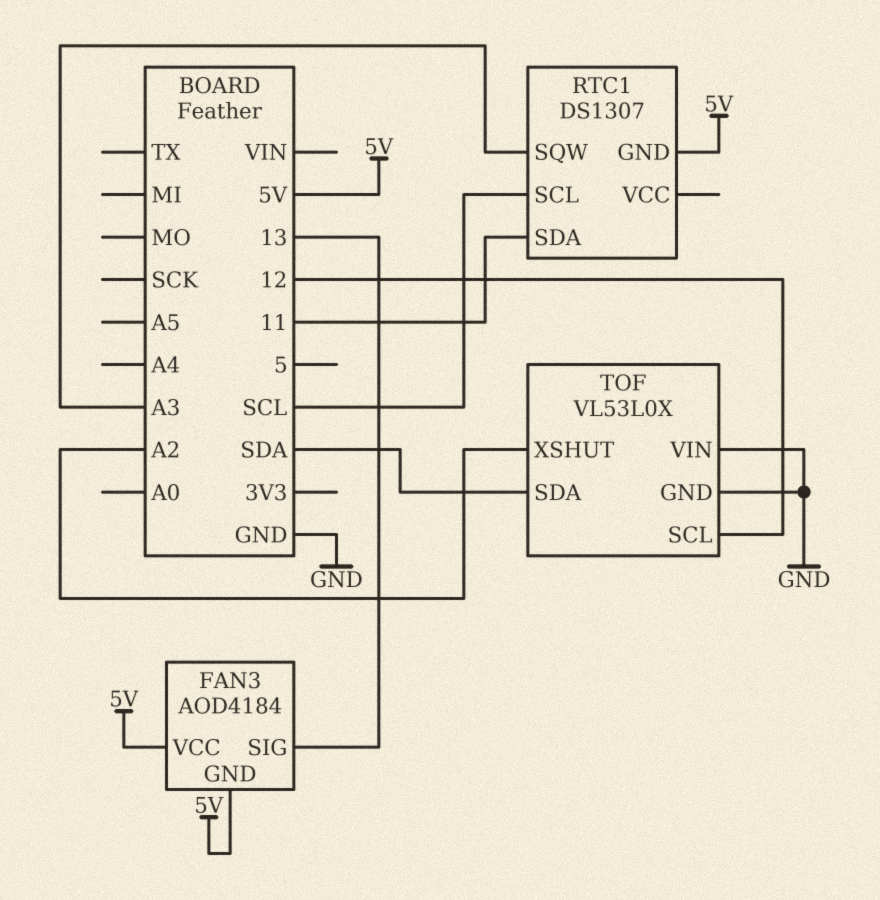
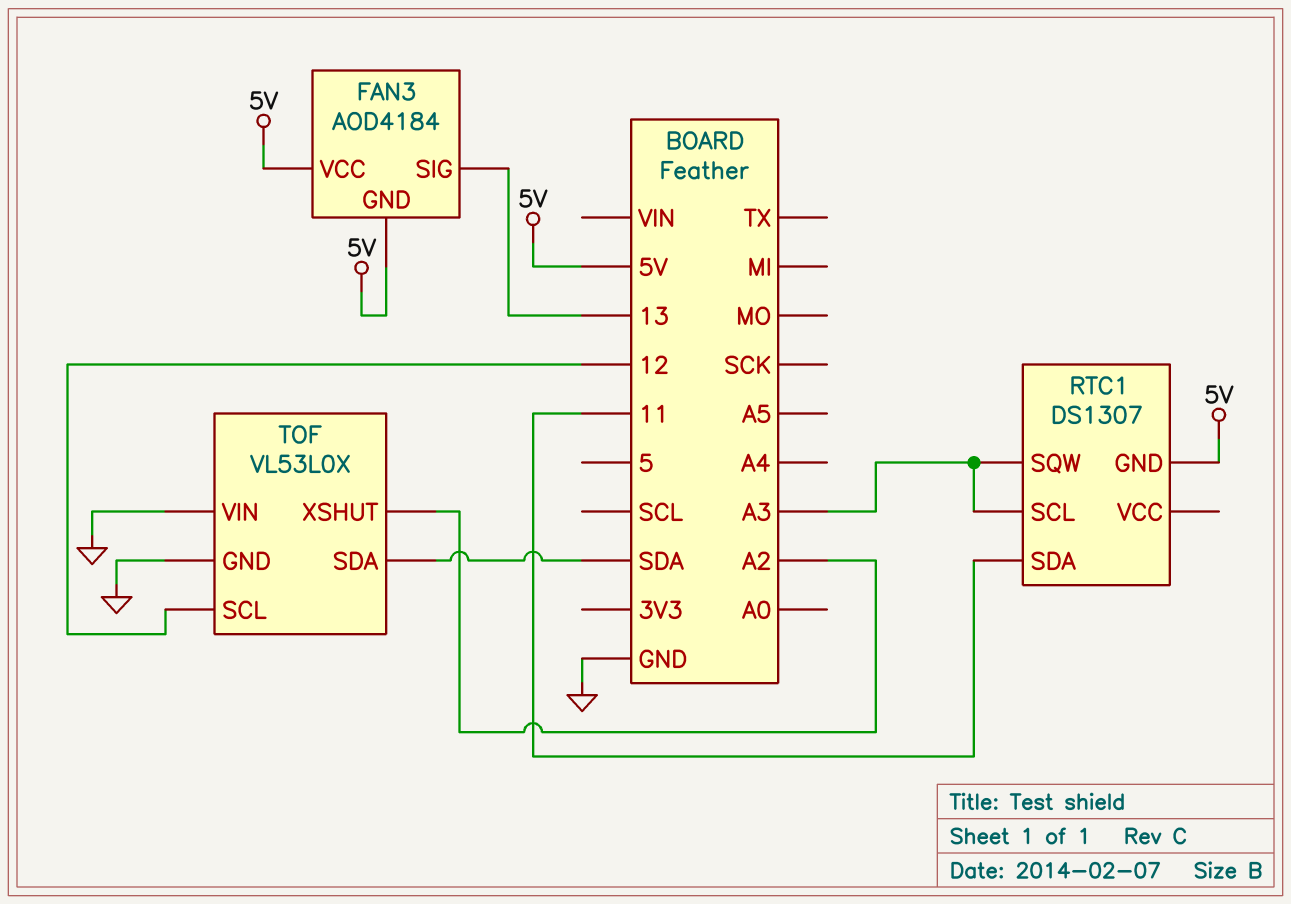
RTC1 pin SCL: SCL -> A3

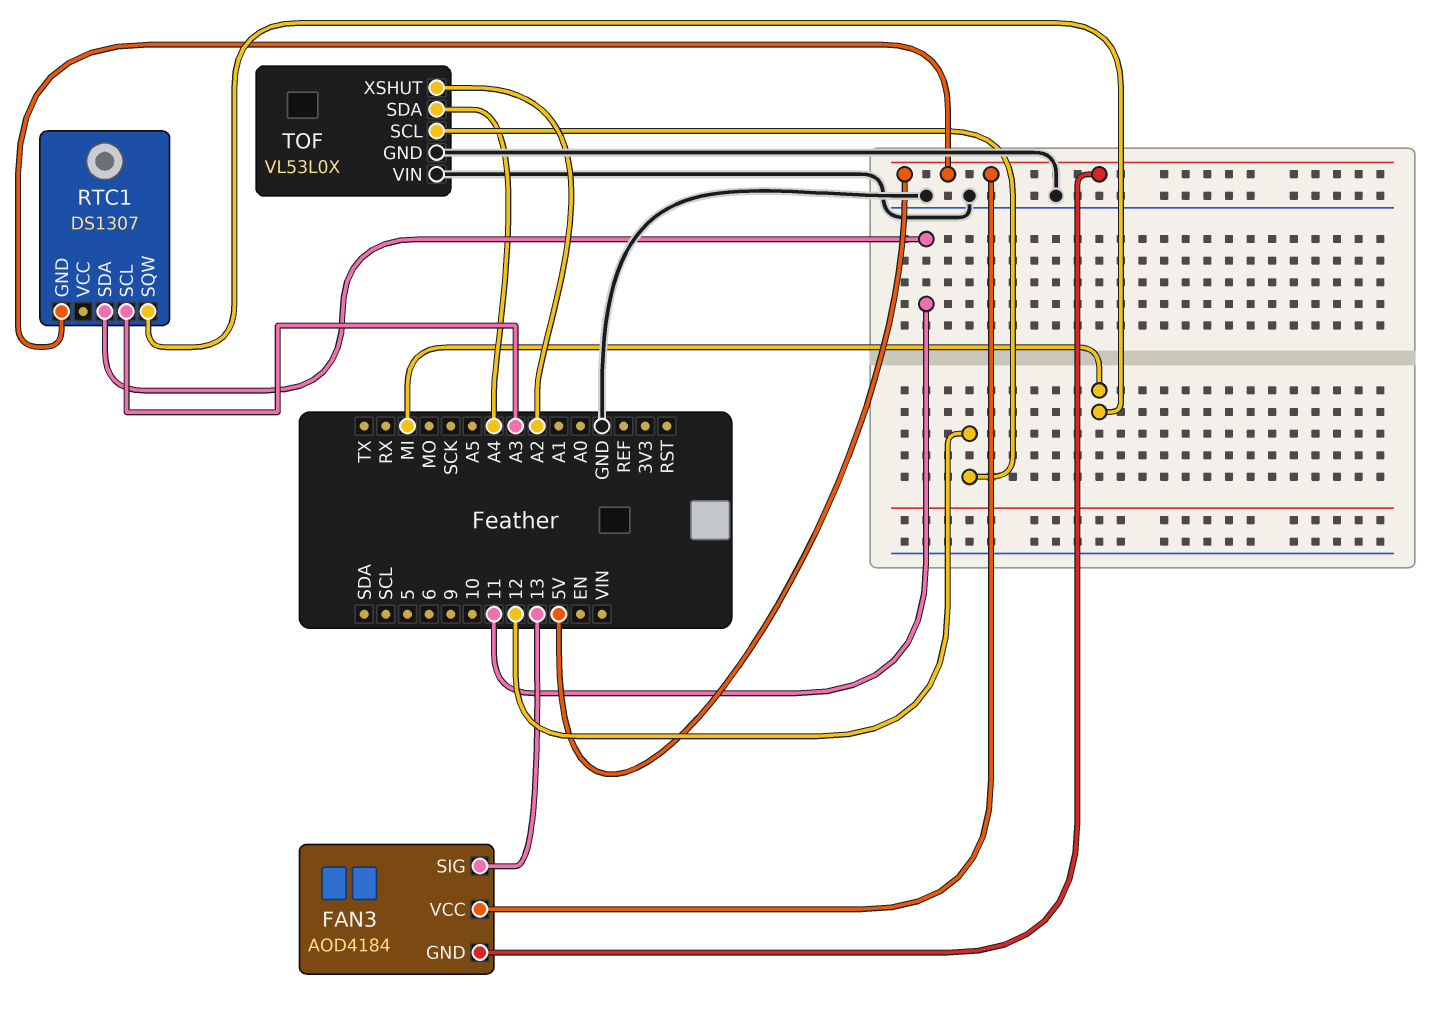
RTC1 pin SQW: A3 -> MI
TOF pin SDA: SDA -> A4

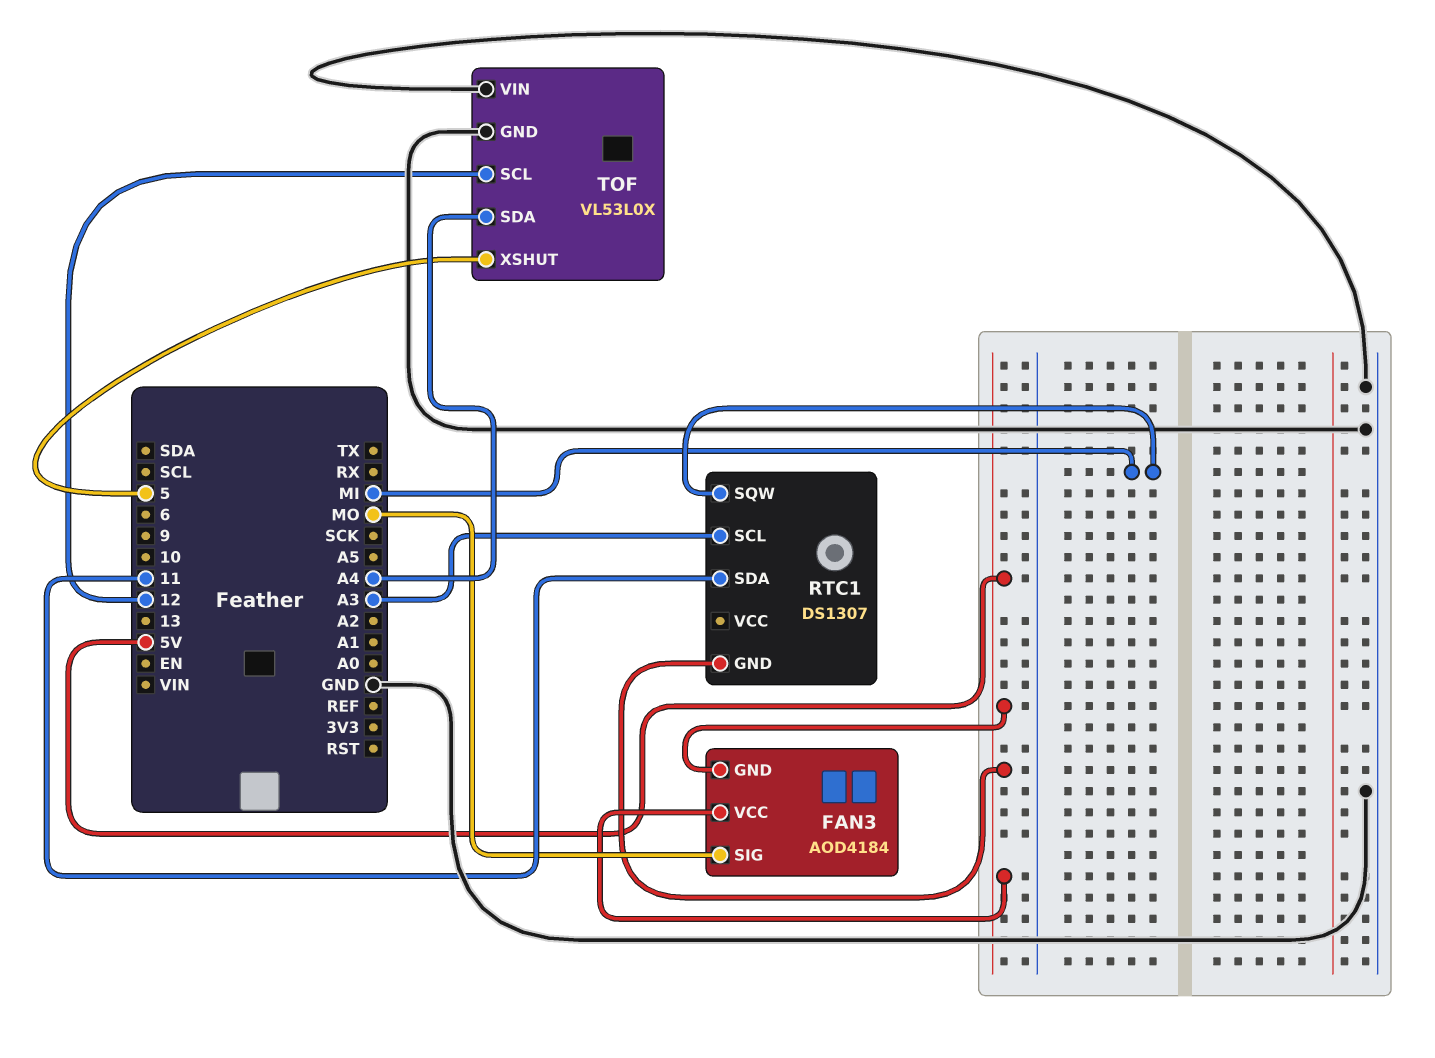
FAN3 pin SIG: 13 -> MO
TOF pin XSHUT: A2 -> 5

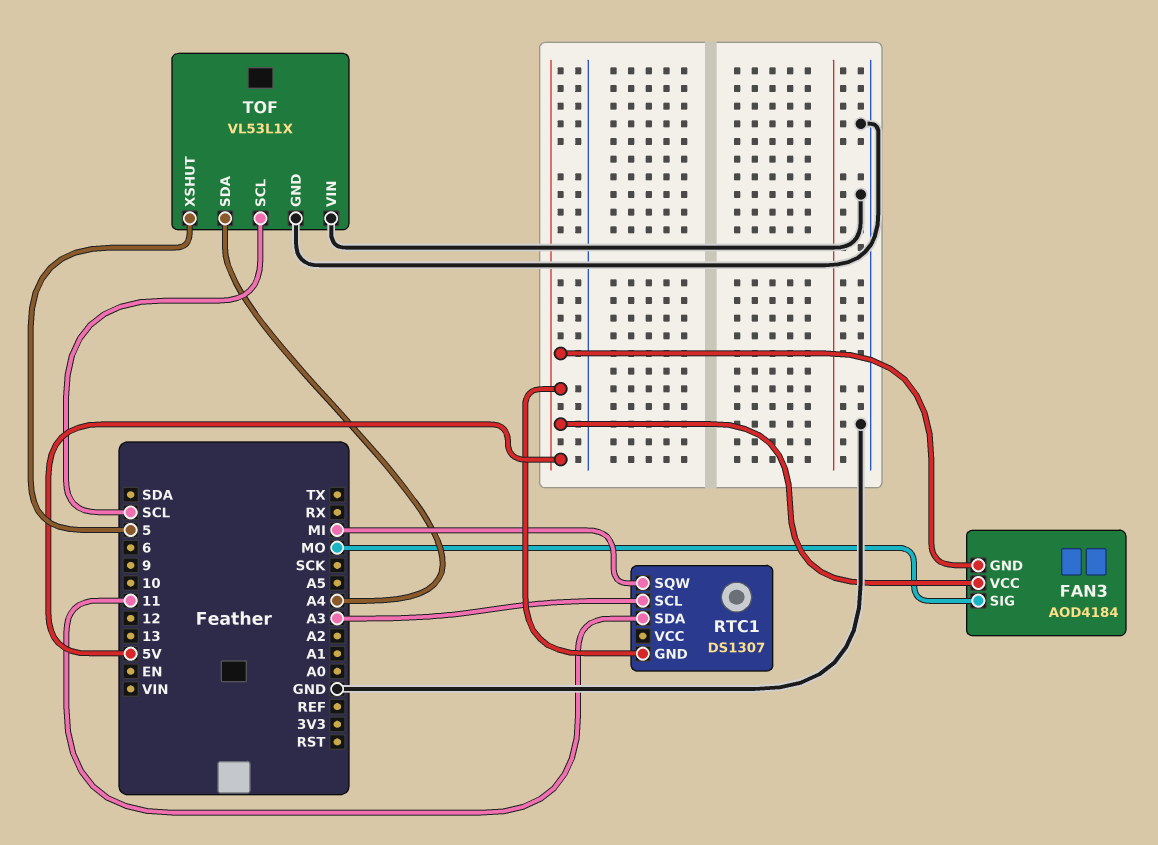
TOF: VL53L0X -> VL53L1X
TOF pin SCL: 12 -> SCL

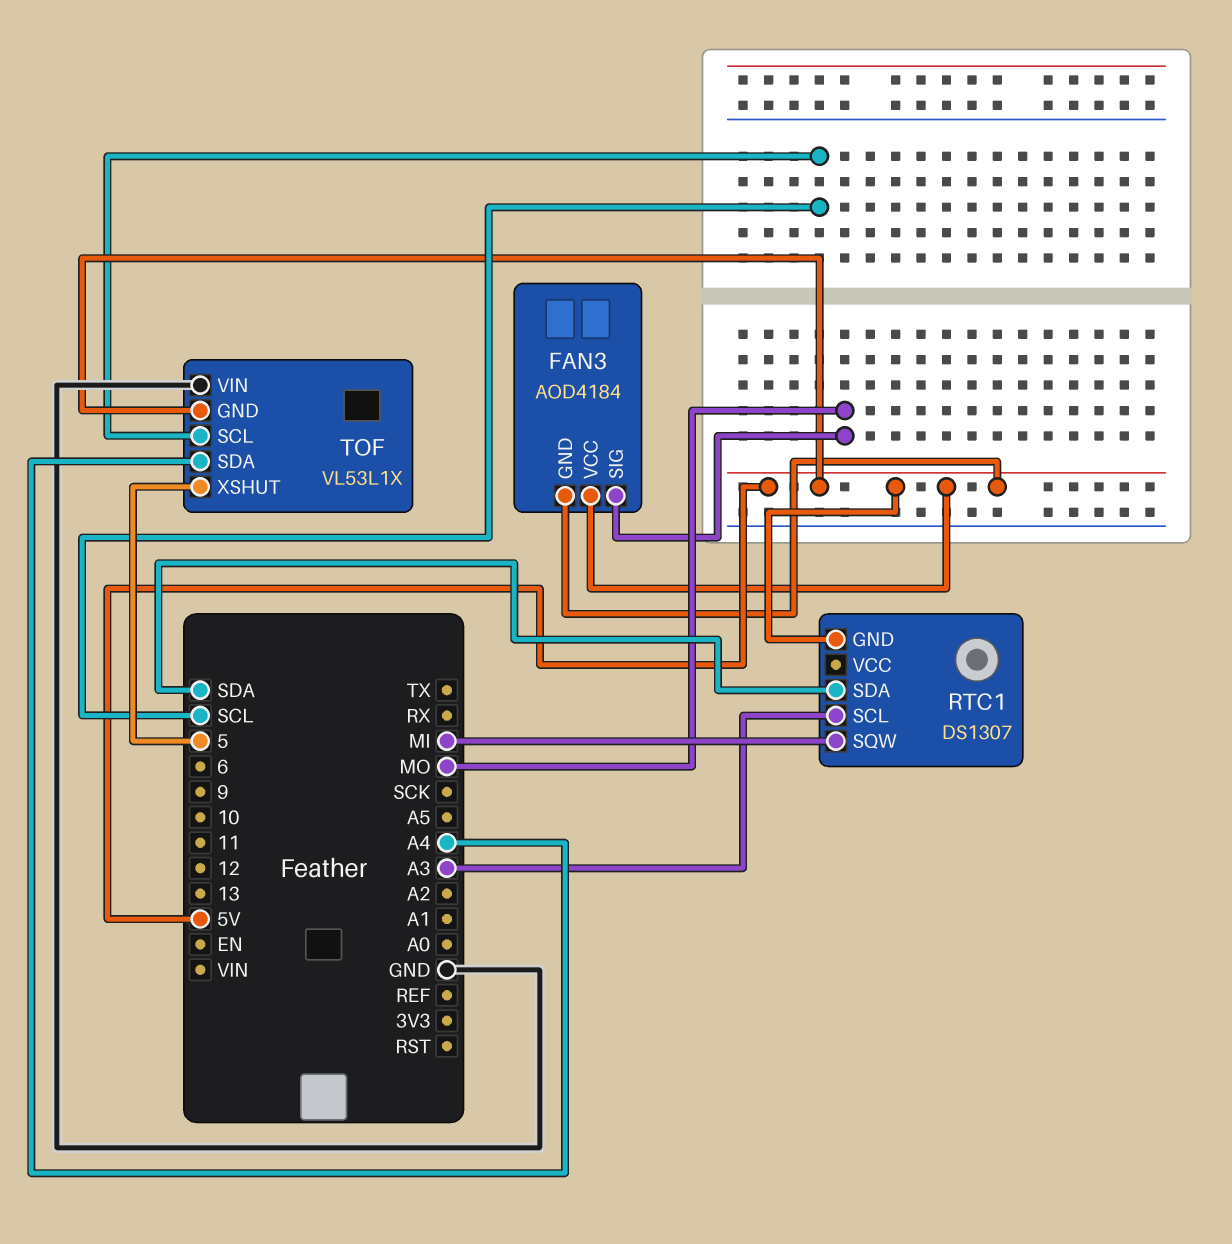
RTC1 pin SDA: 11 -> SDA
TOF pin GND: GND -> 5V

